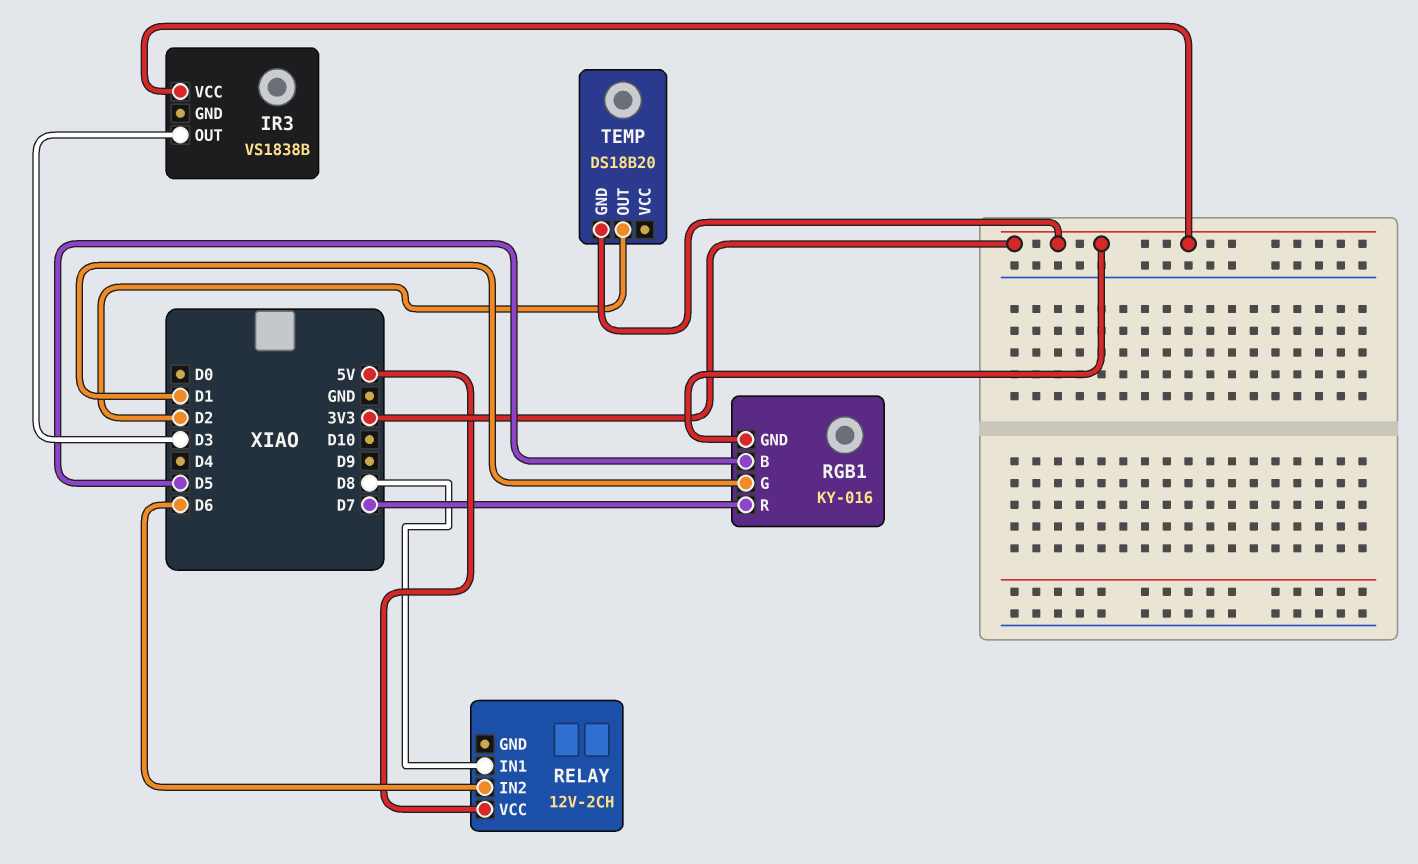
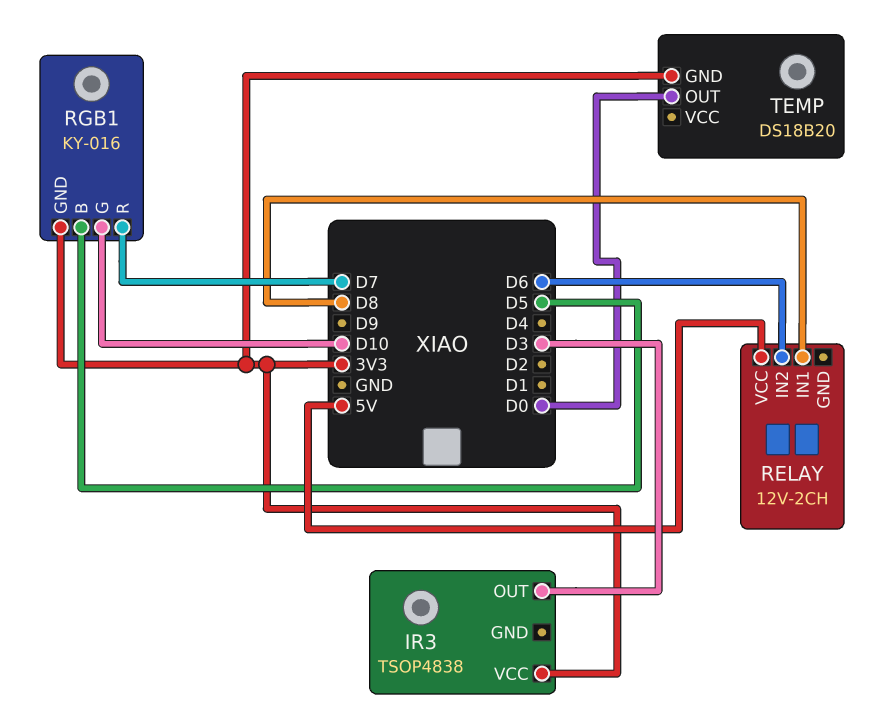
IR3: VS1838B -> TSOP4838
RGB1 pin G: D1 -> D10
TEMP pin OUT: D2 -> D0

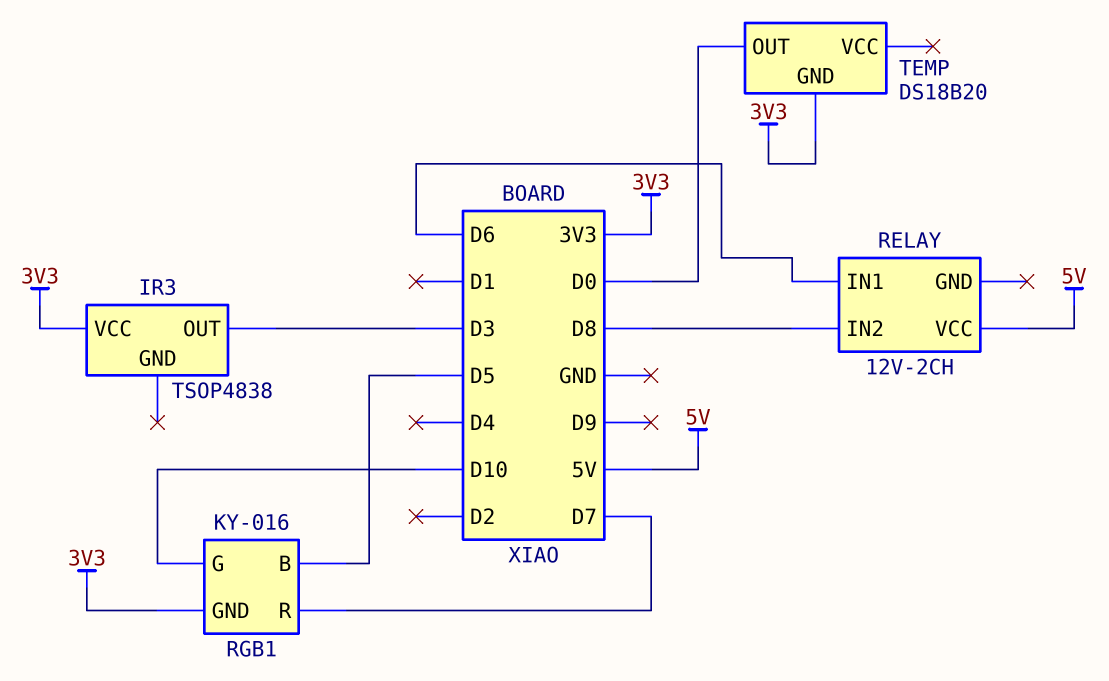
RELAY pin IN1: D8 -> D6
RELAY pin IN2: D6 -> D8

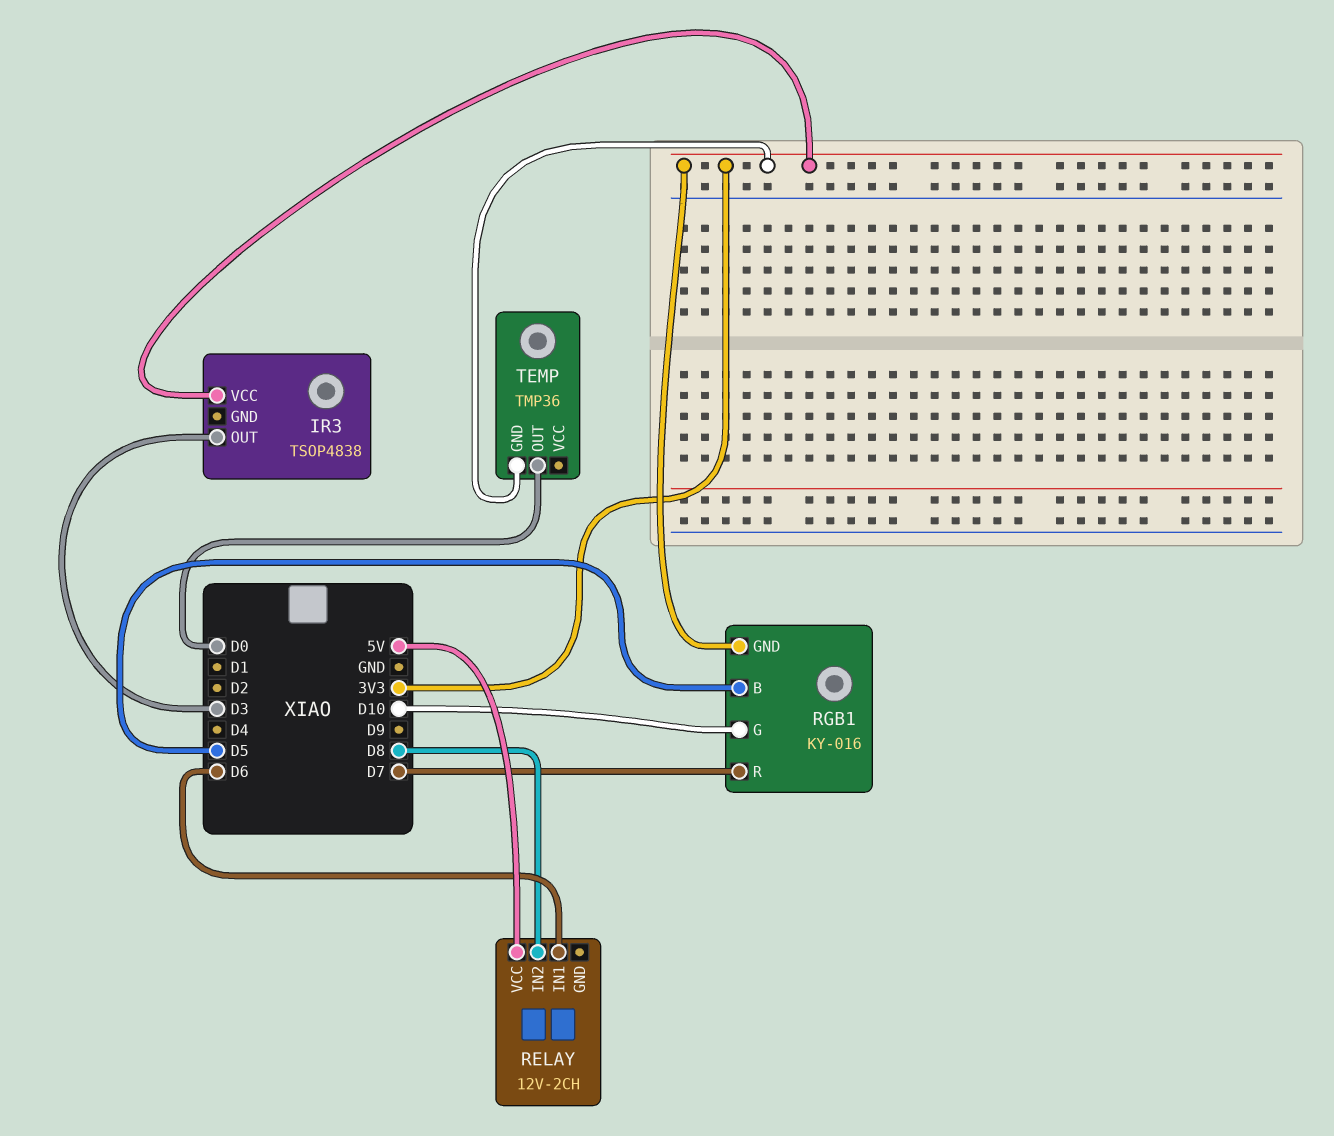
TEMP: DS18B20 -> TMP36

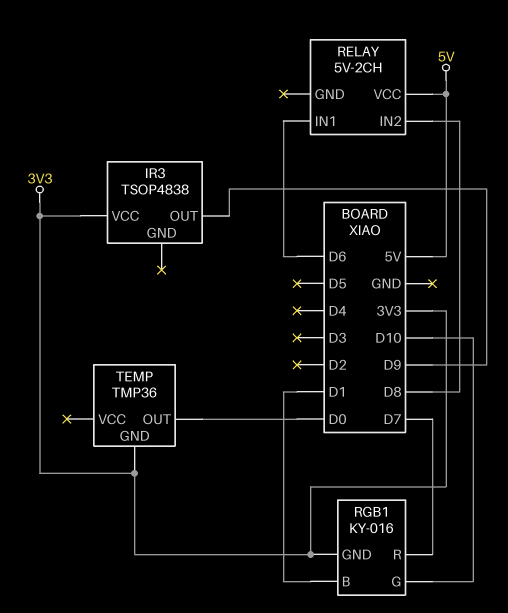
IR3 pin OUT: D3 -> D9
RELAY: 12V-2CH -> 5V-2CH
RGB1 pin B: D5 -> D1

